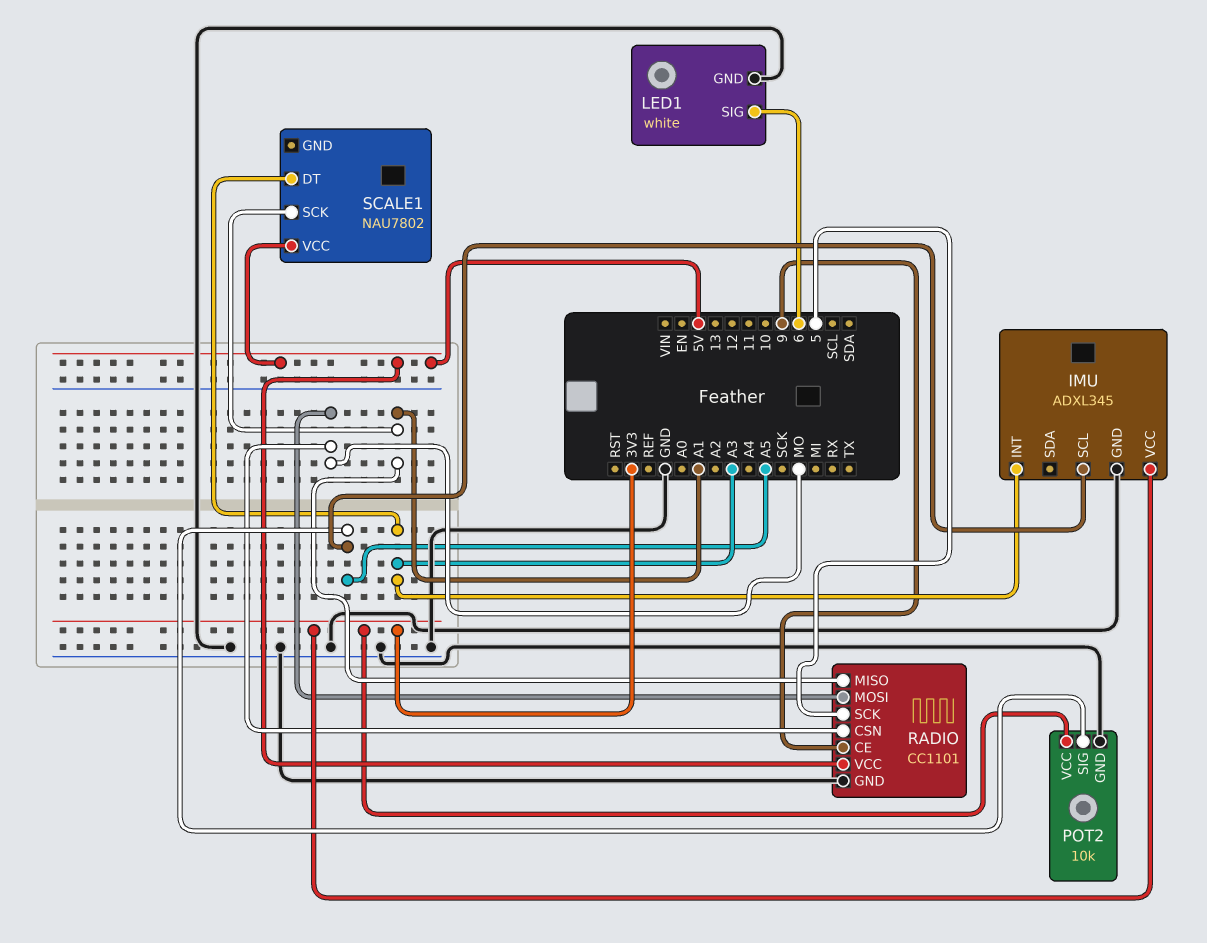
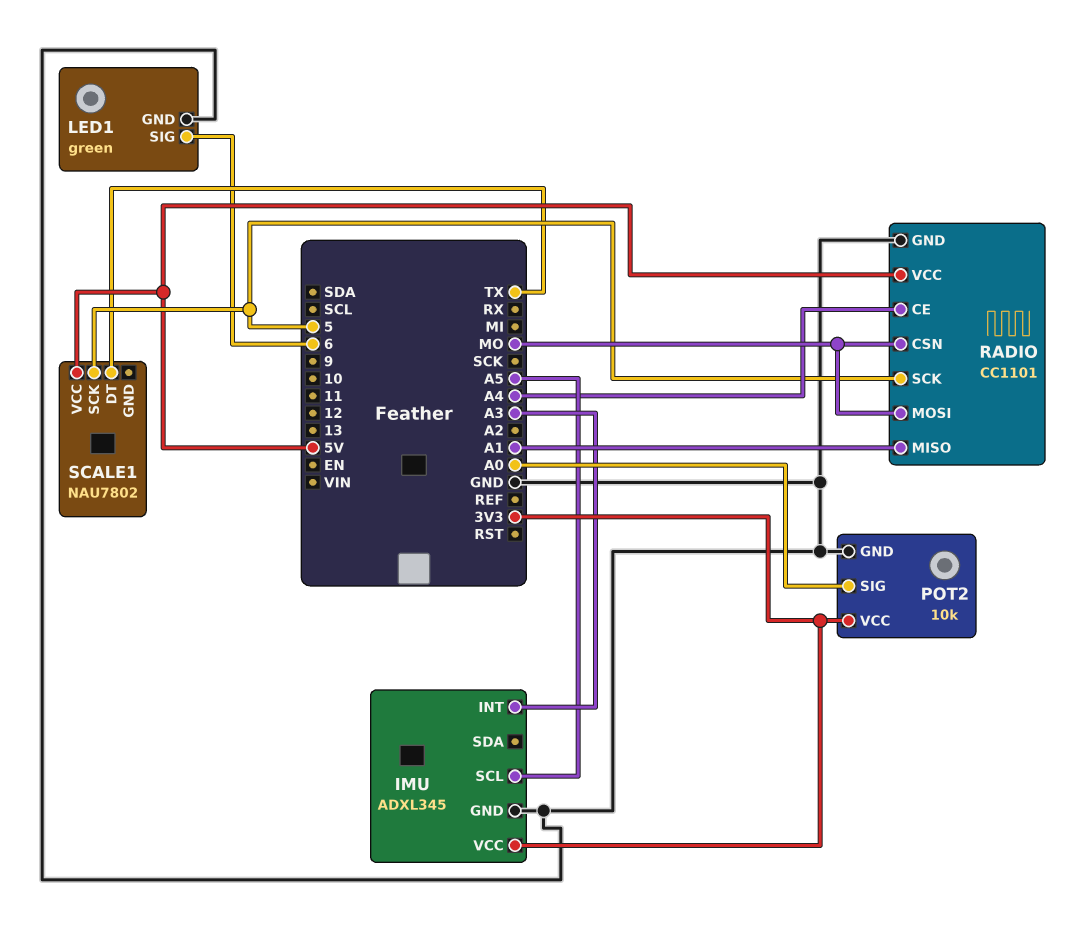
LED1: white -> green
POT2 pin SIG: A5 -> A0
RADIO pin CE: 9 -> A4
SCALE1 pin DT: A3 -> TX
SCALE1 pin SCK: A1 -> 5

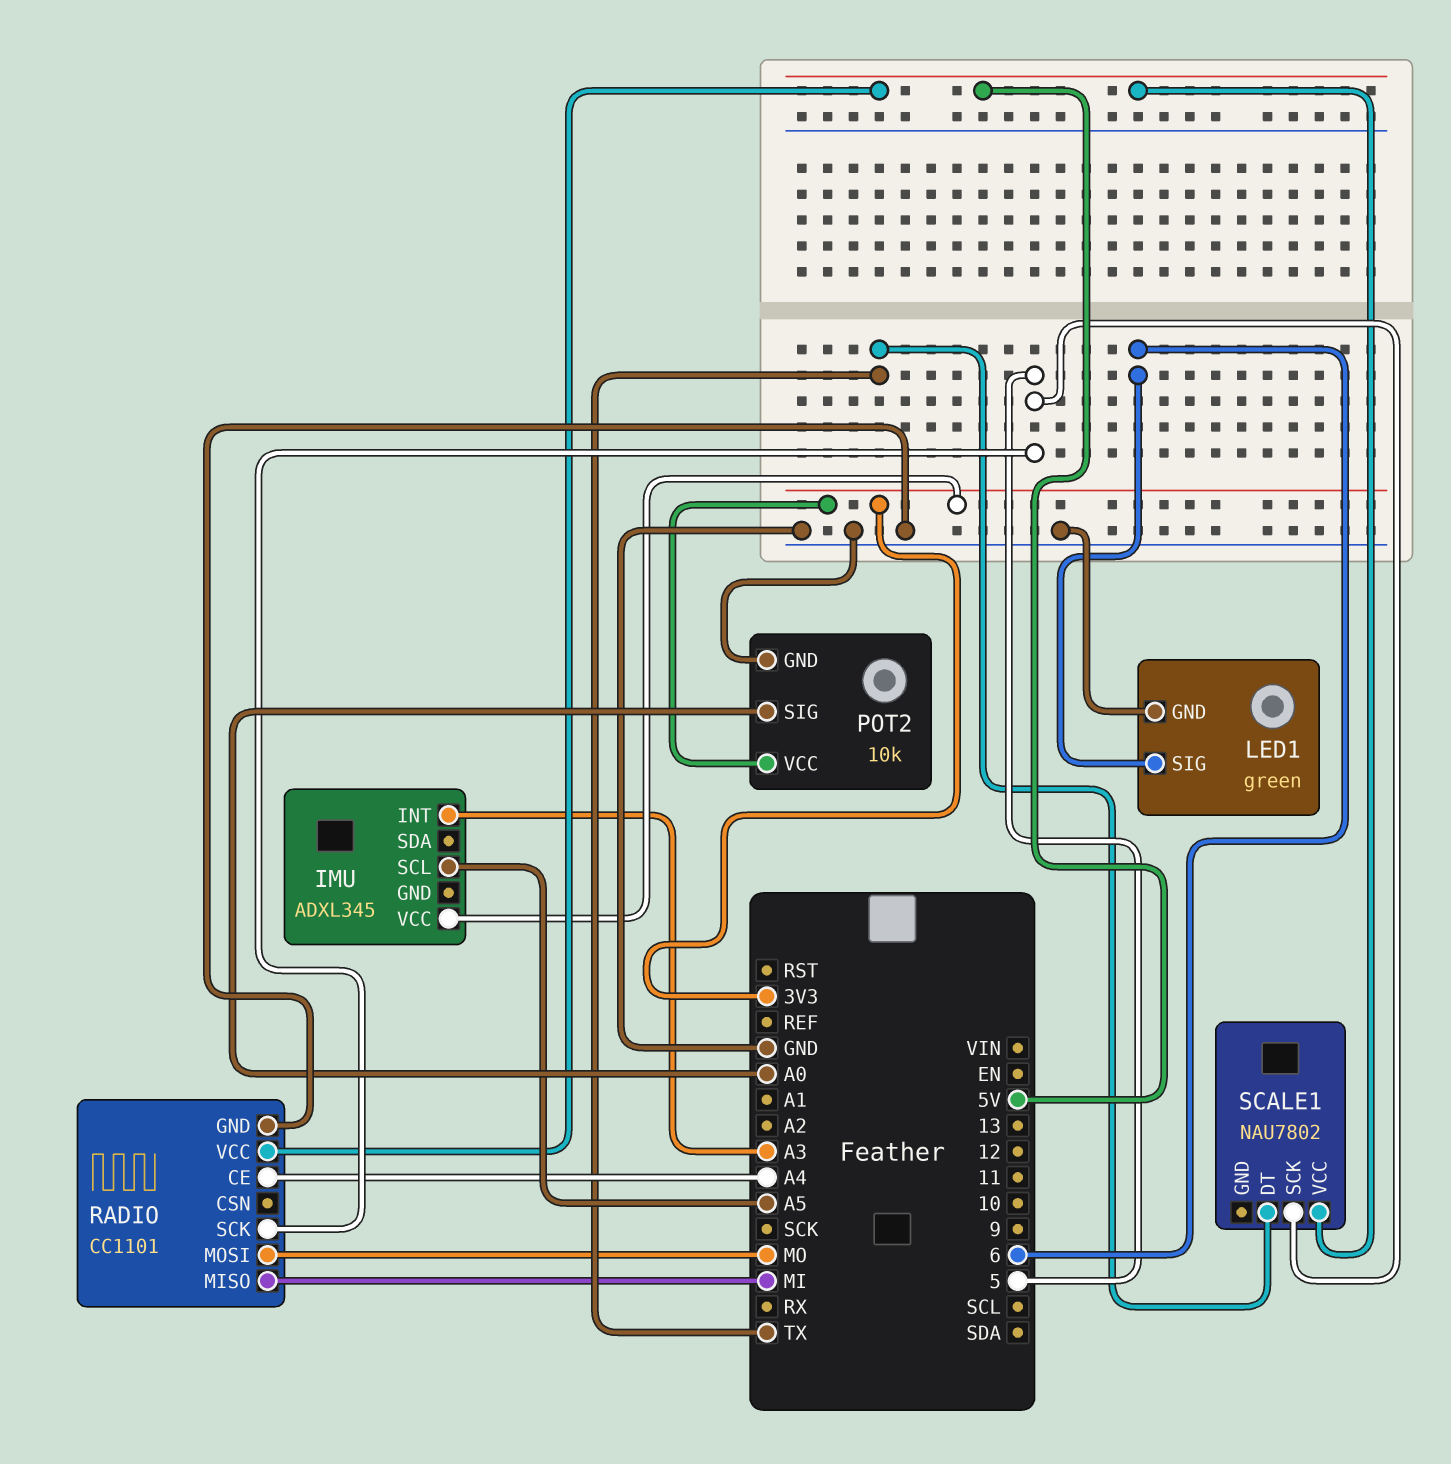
IMU pin GND: GND -> none
RADIO pin CSN: MO -> none
RADIO pin MISO: A1 -> MI

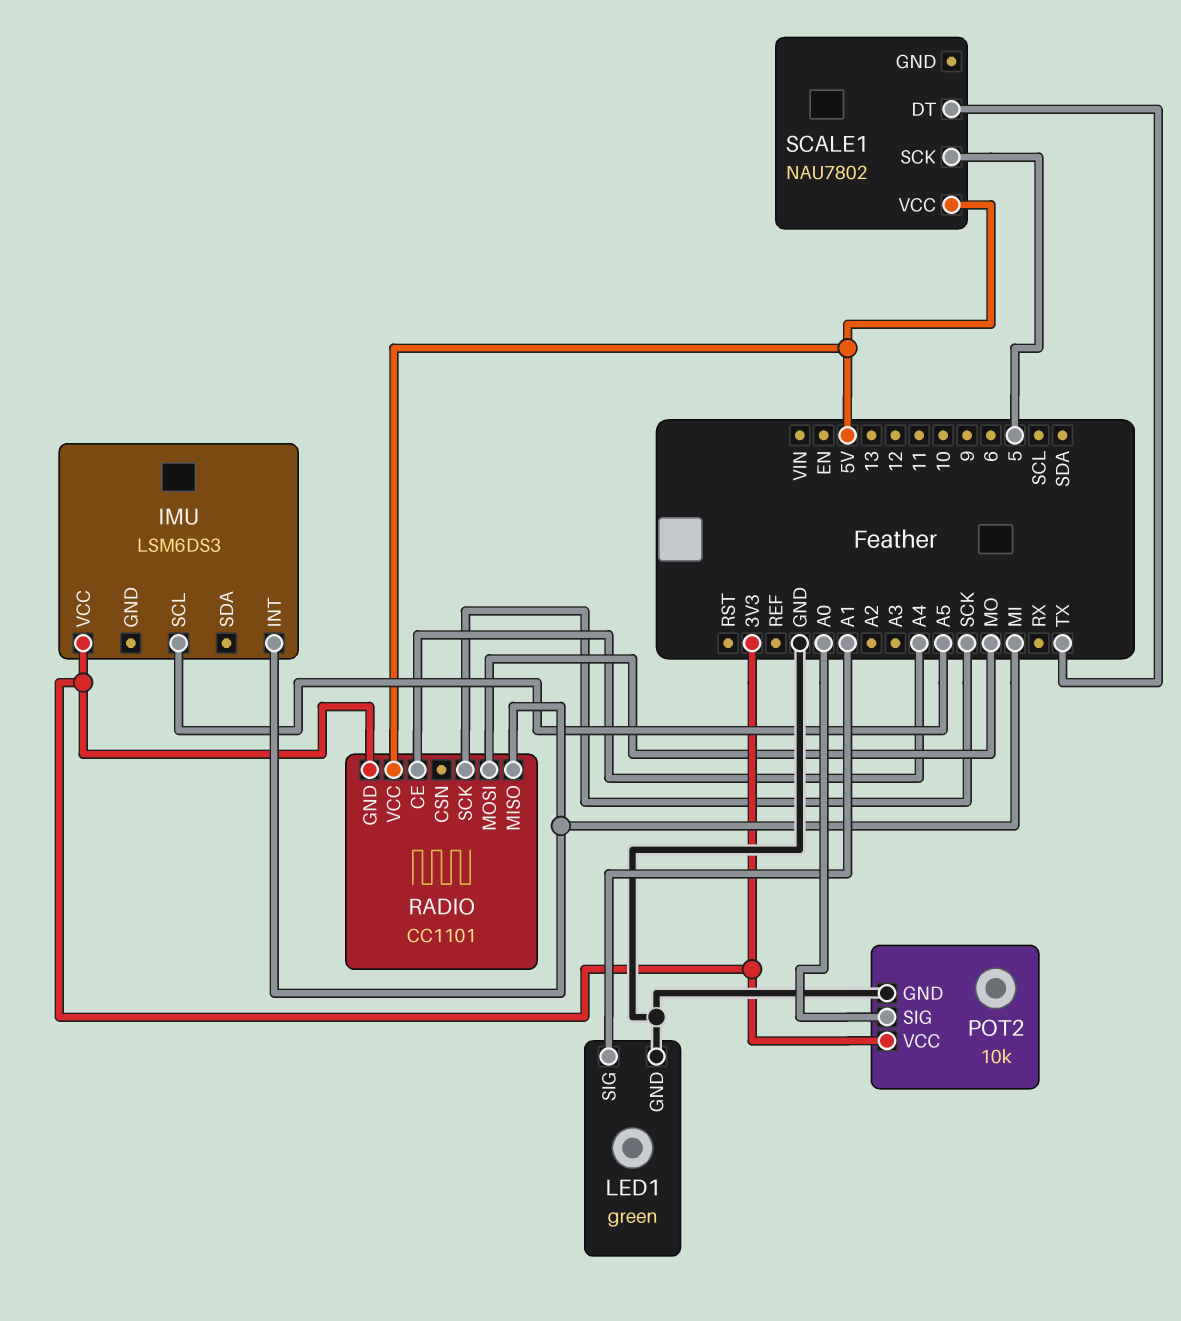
IMU: ADXL345 -> LSM6DS3
IMU pin INT: A3 -> MI
LED1 pin SIG: 6 -> A1
RADIO pin GND: GND -> 3V3
RADIO pin SCK: 5 -> SCK

